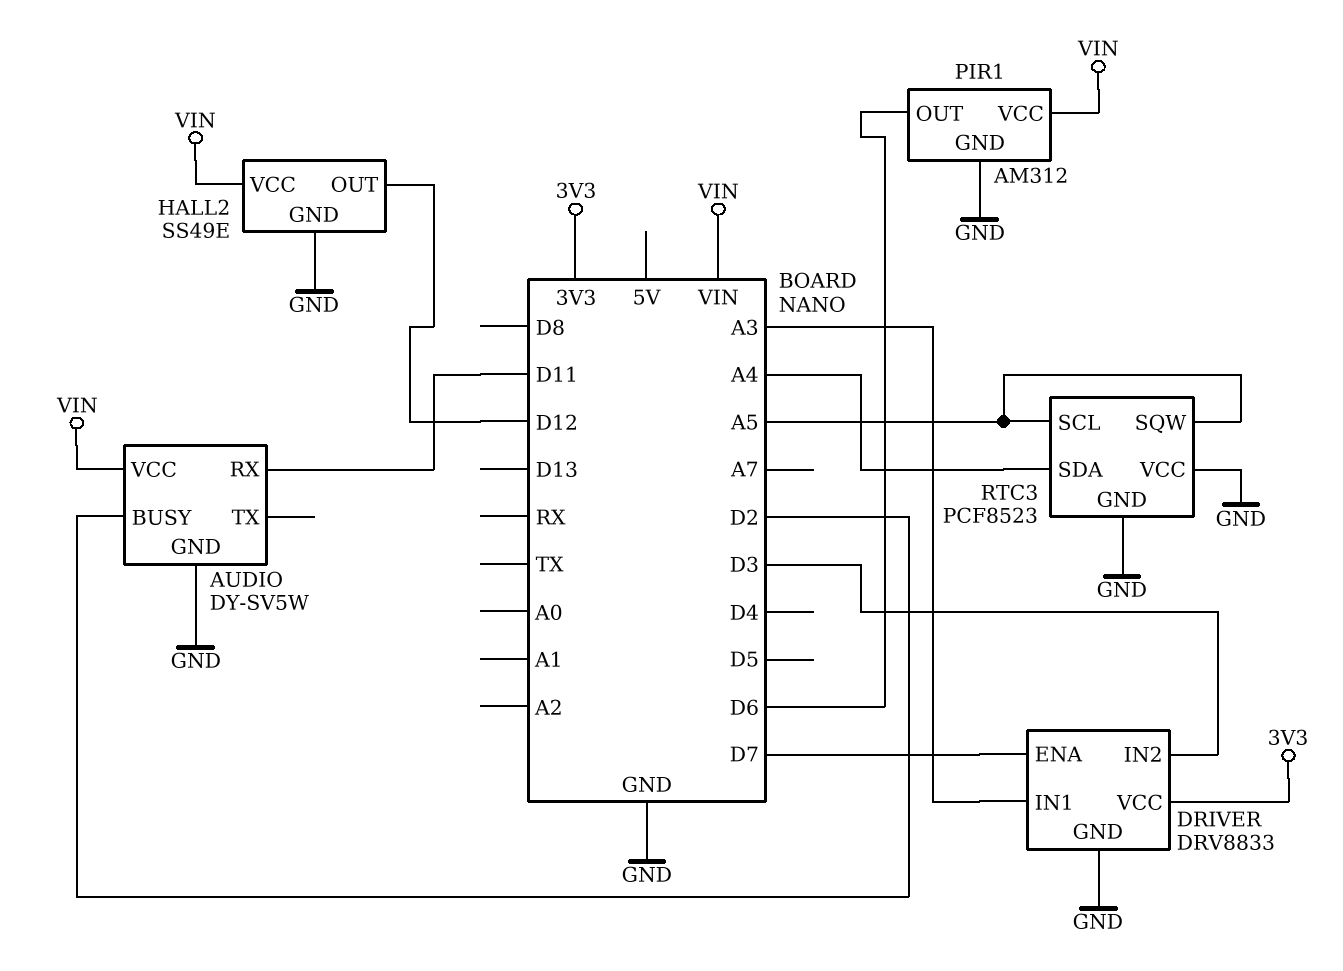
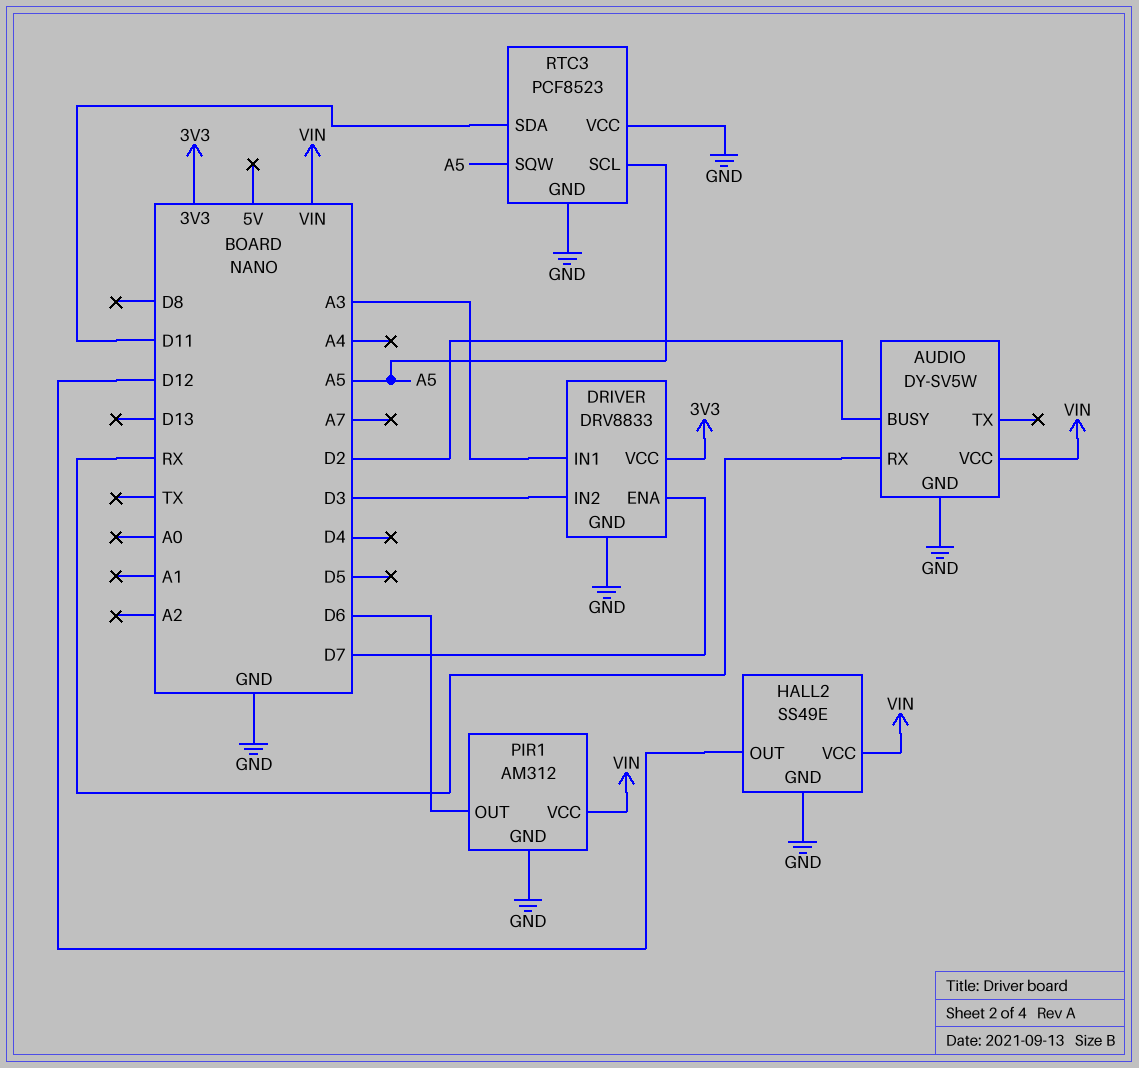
AUDIO pin RX: D11 -> RX
RTC3 pin SDA: A4 -> D11

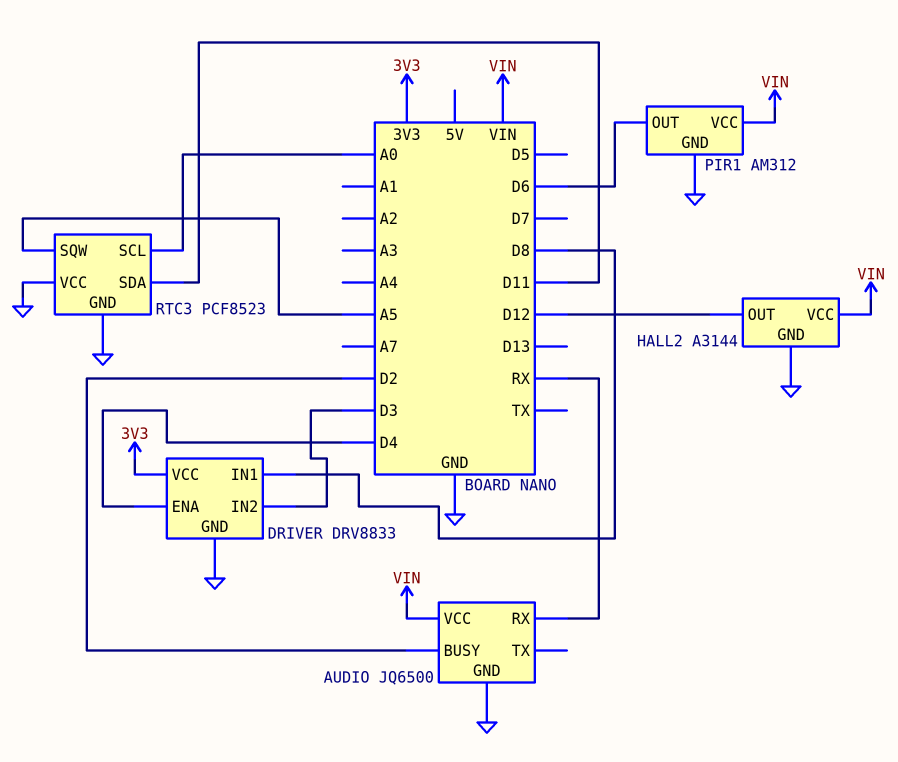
AUDIO: DY-SV5W -> JQ6500
DRIVER pin ENA: D7 -> D4
DRIVER pin IN1: A3 -> D8
HALL2: SS49E -> A3144
RTC3 pin SCL: A5 -> A0

